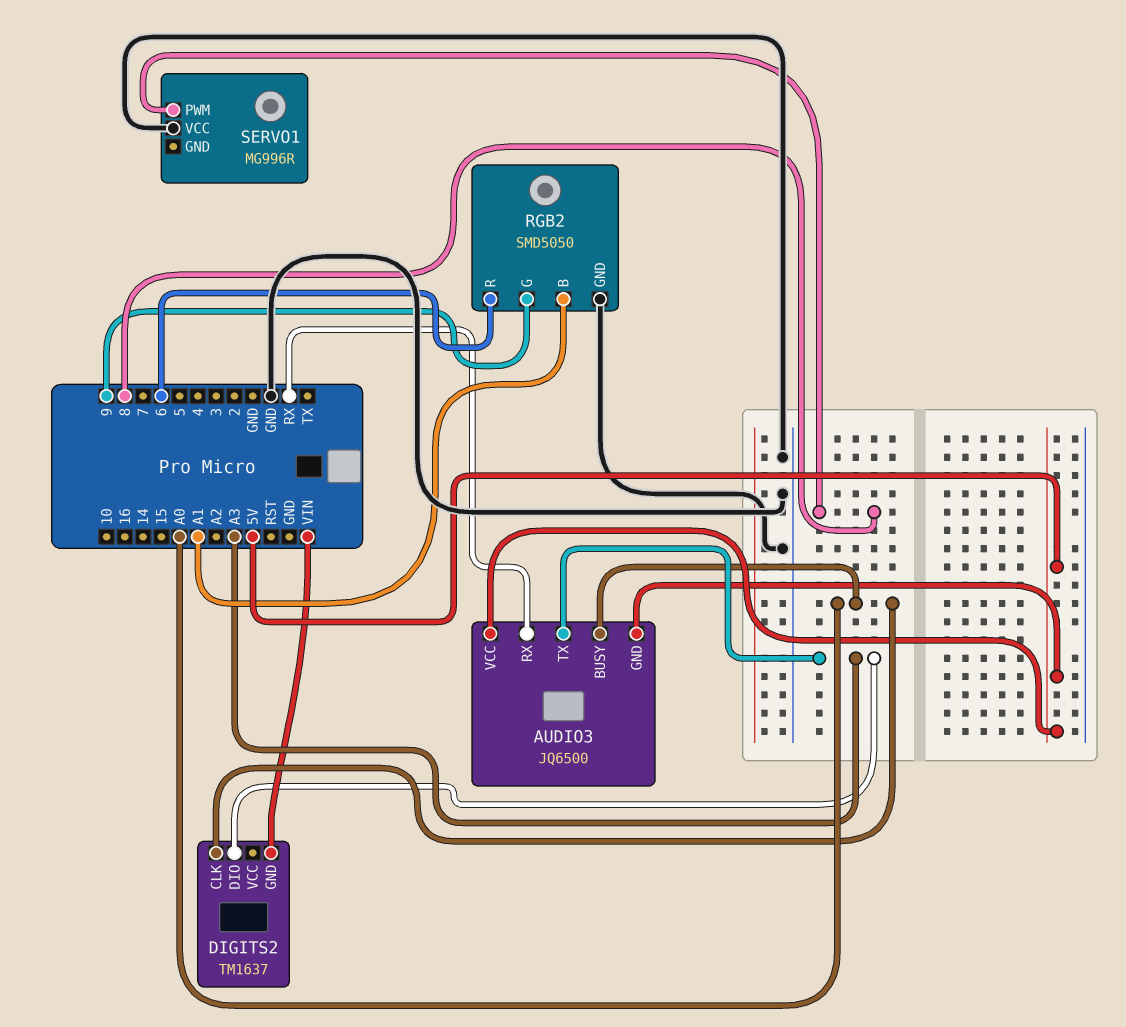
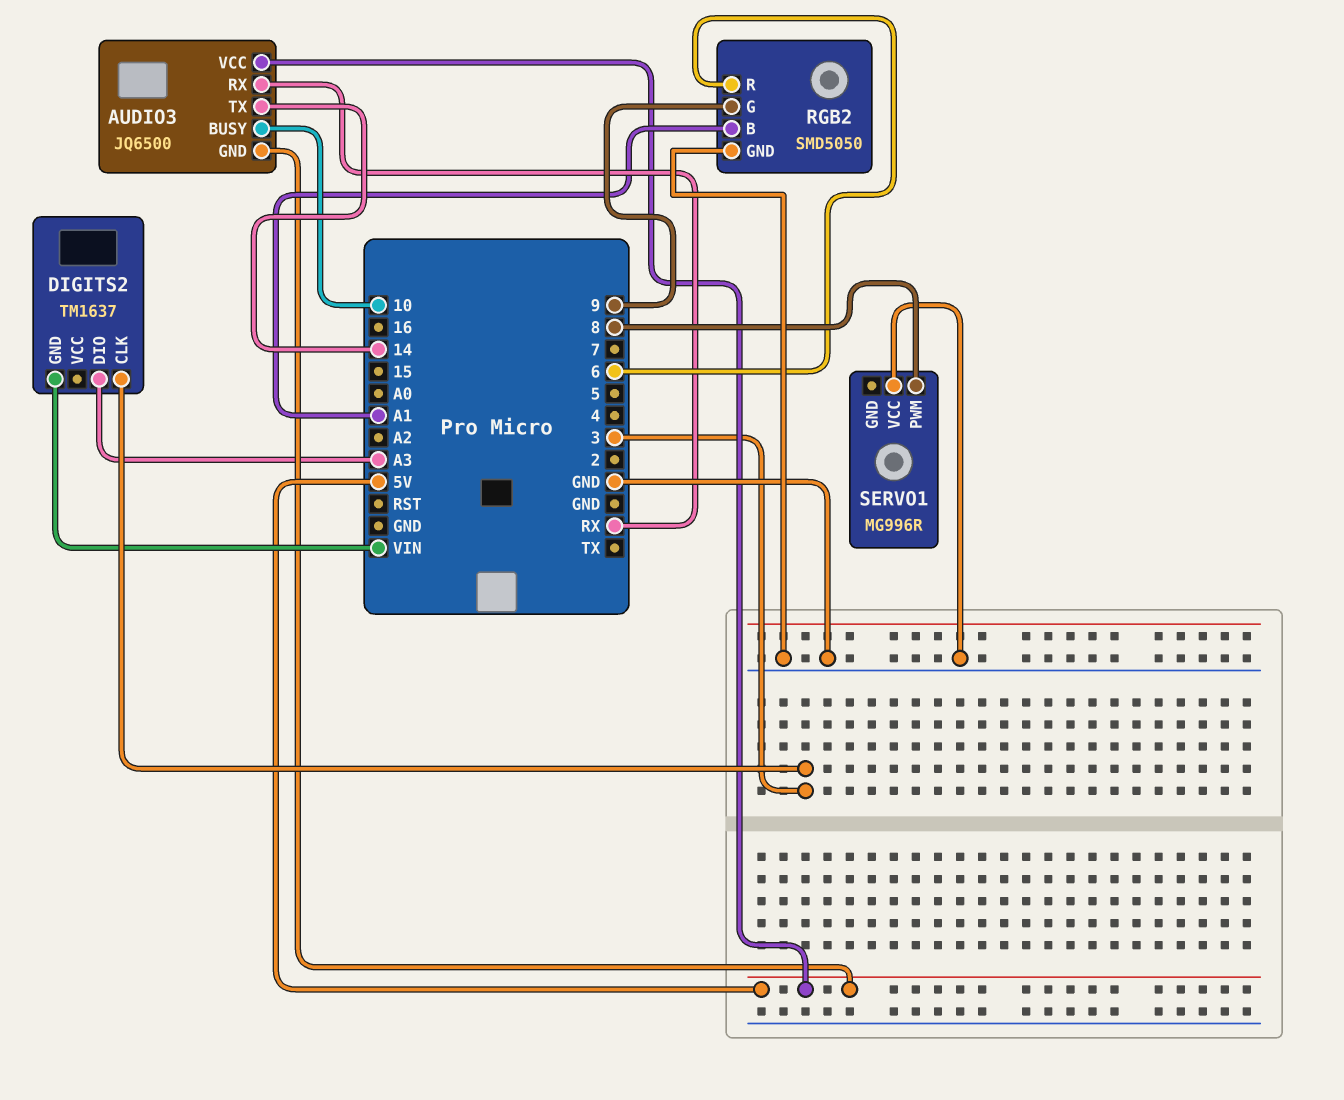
AUDIO3 pin BUSY: A0 -> 10
AUDIO3 pin TX: A3 -> 14
DIGITS2 pin CLK: A0 -> 3

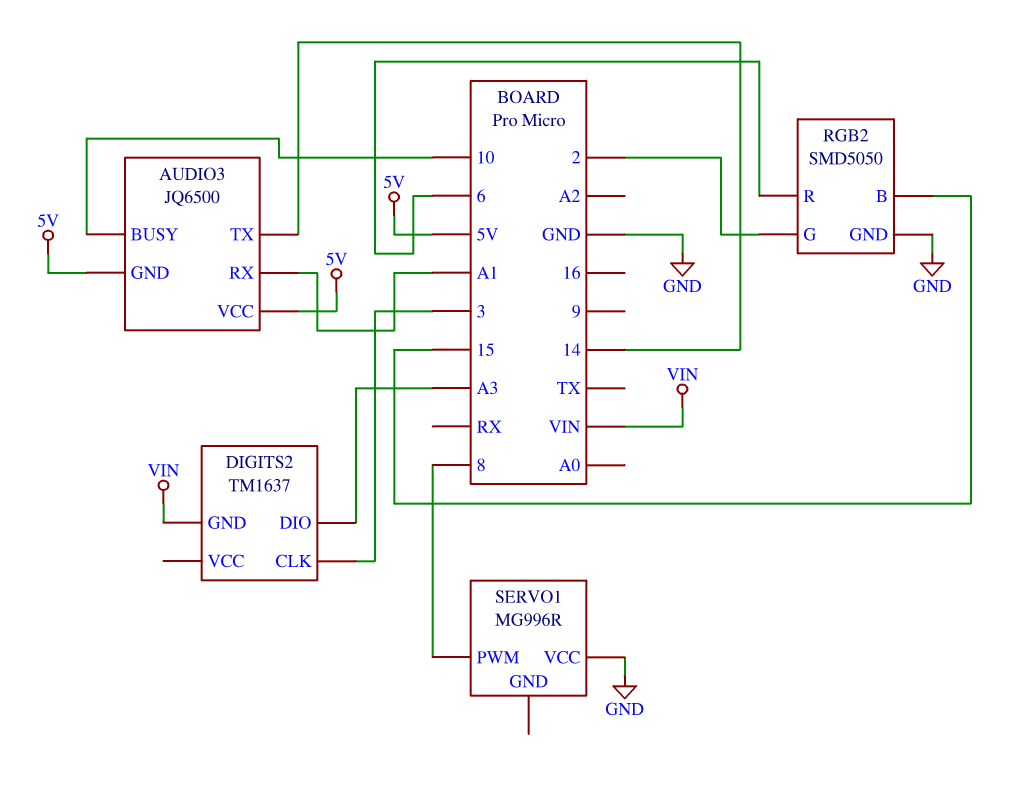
AUDIO3 pin RX: RX -> A1
RGB2 pin B: A1 -> 15
RGB2 pin G: 9 -> 2

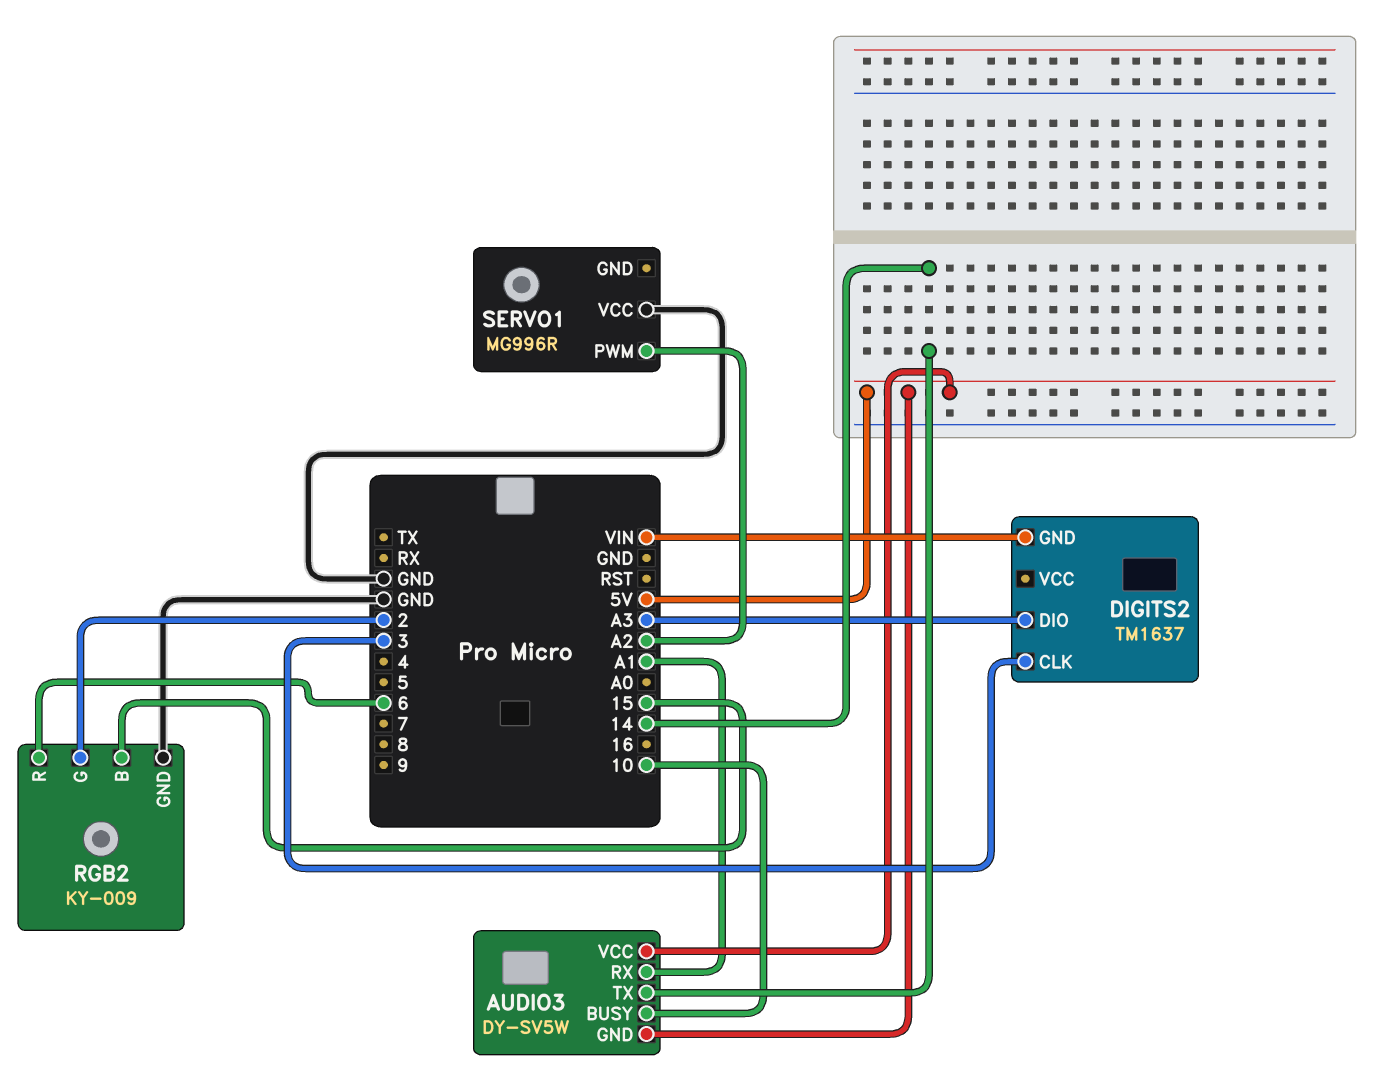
AUDIO3: JQ6500 -> DY-SV5W
RGB2: SMD5050 -> KY-009
SERVO1 pin PWM: 8 -> A2

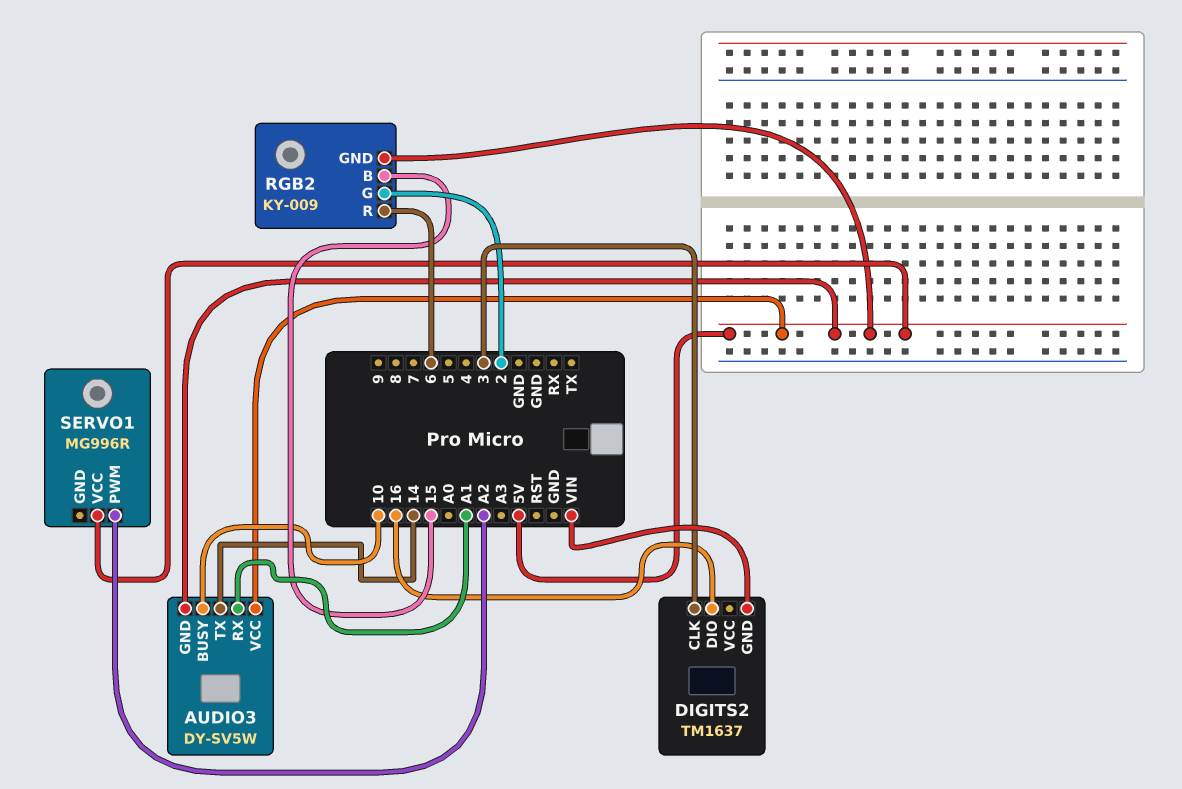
DIGITS2 pin DIO: A3 -> 16
RGB2 pin GND: GND -> 5V
SERVO1 pin VCC: GND -> 5V

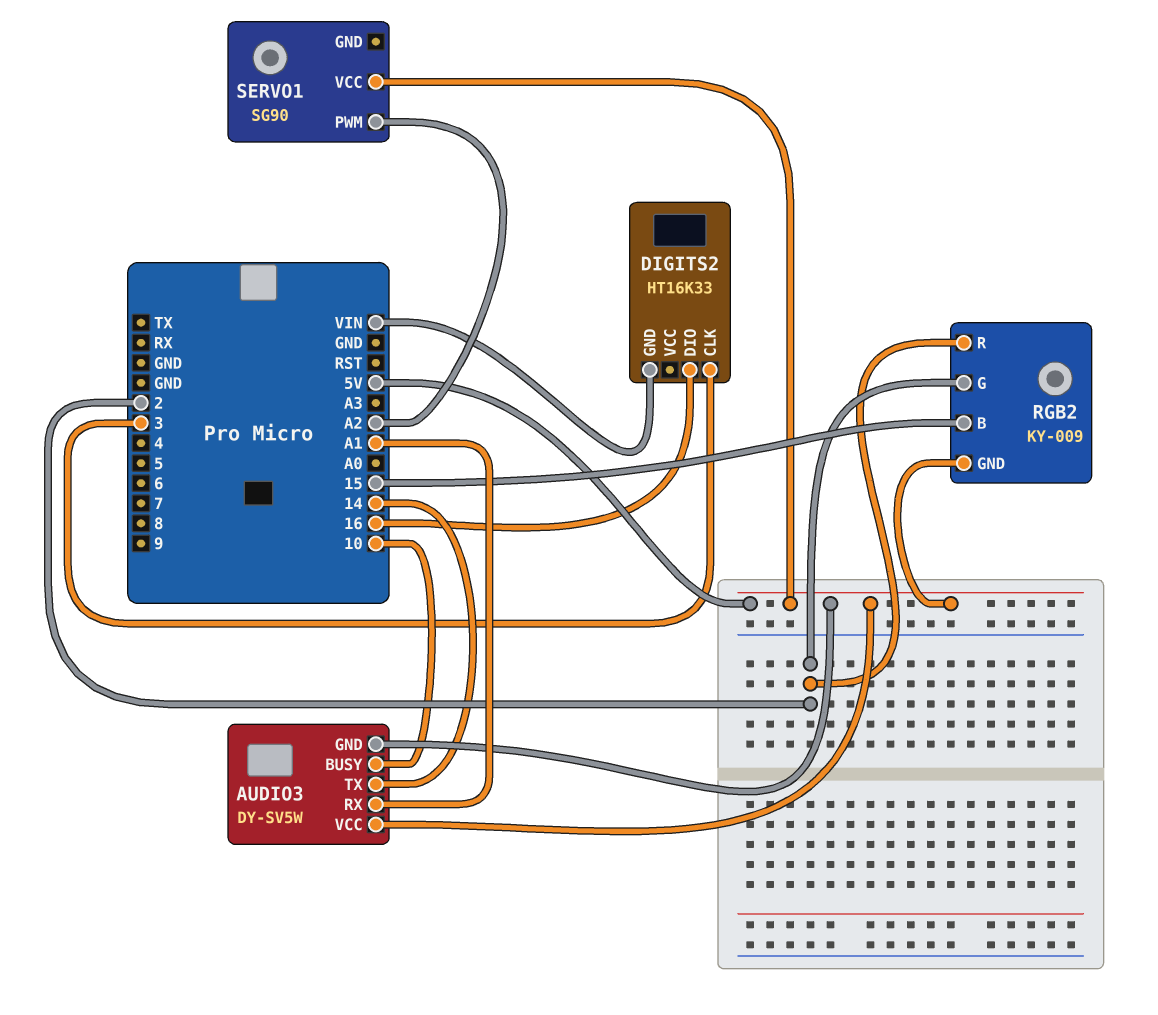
DIGITS2: TM1637 -> HT16K33
RGB2 pin R: 6 -> 2
SERVO1: MG996R -> SG90

